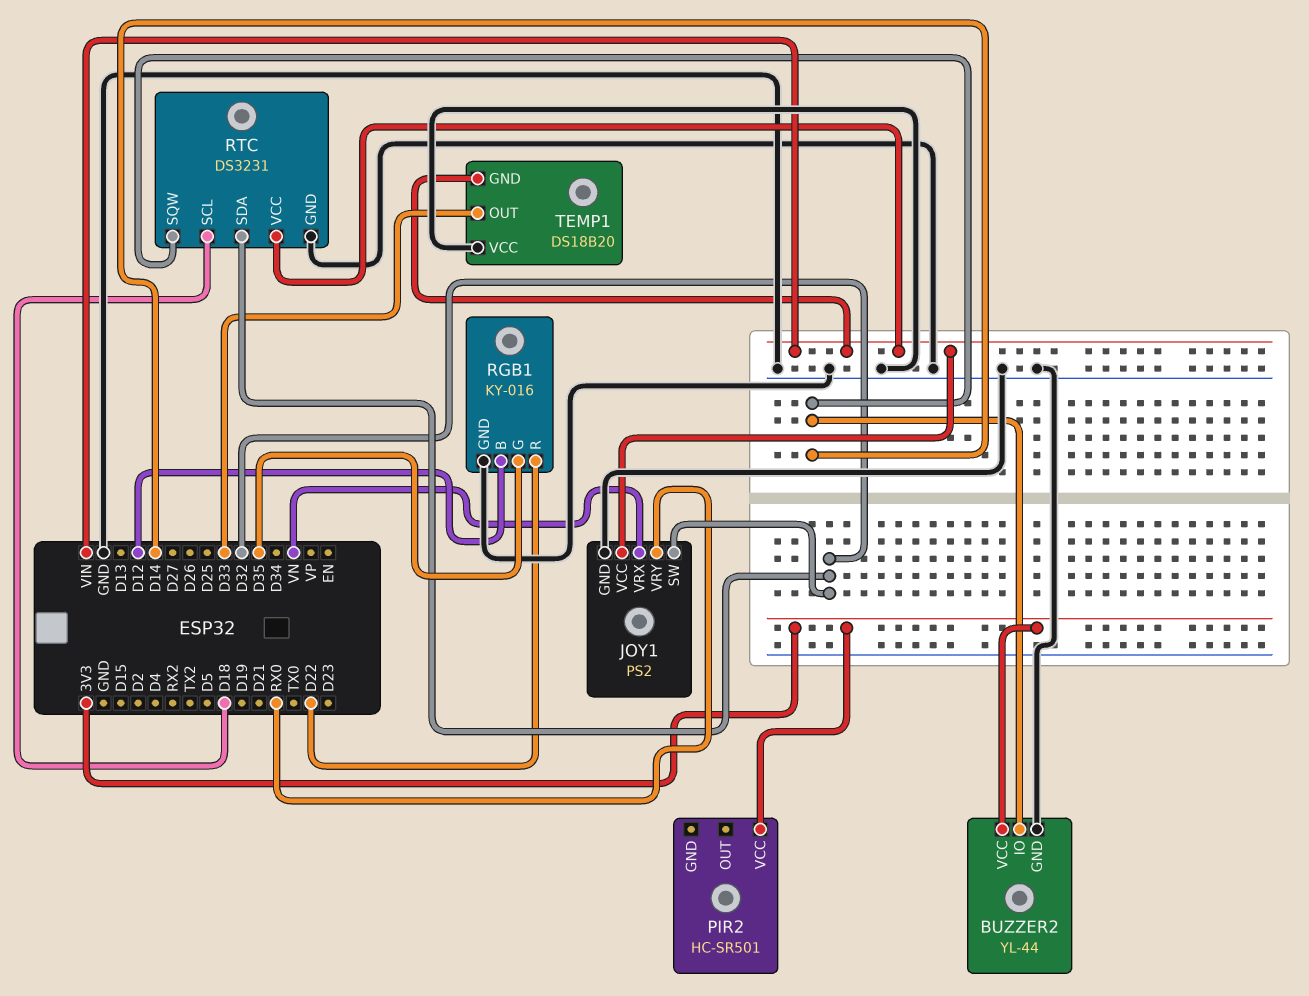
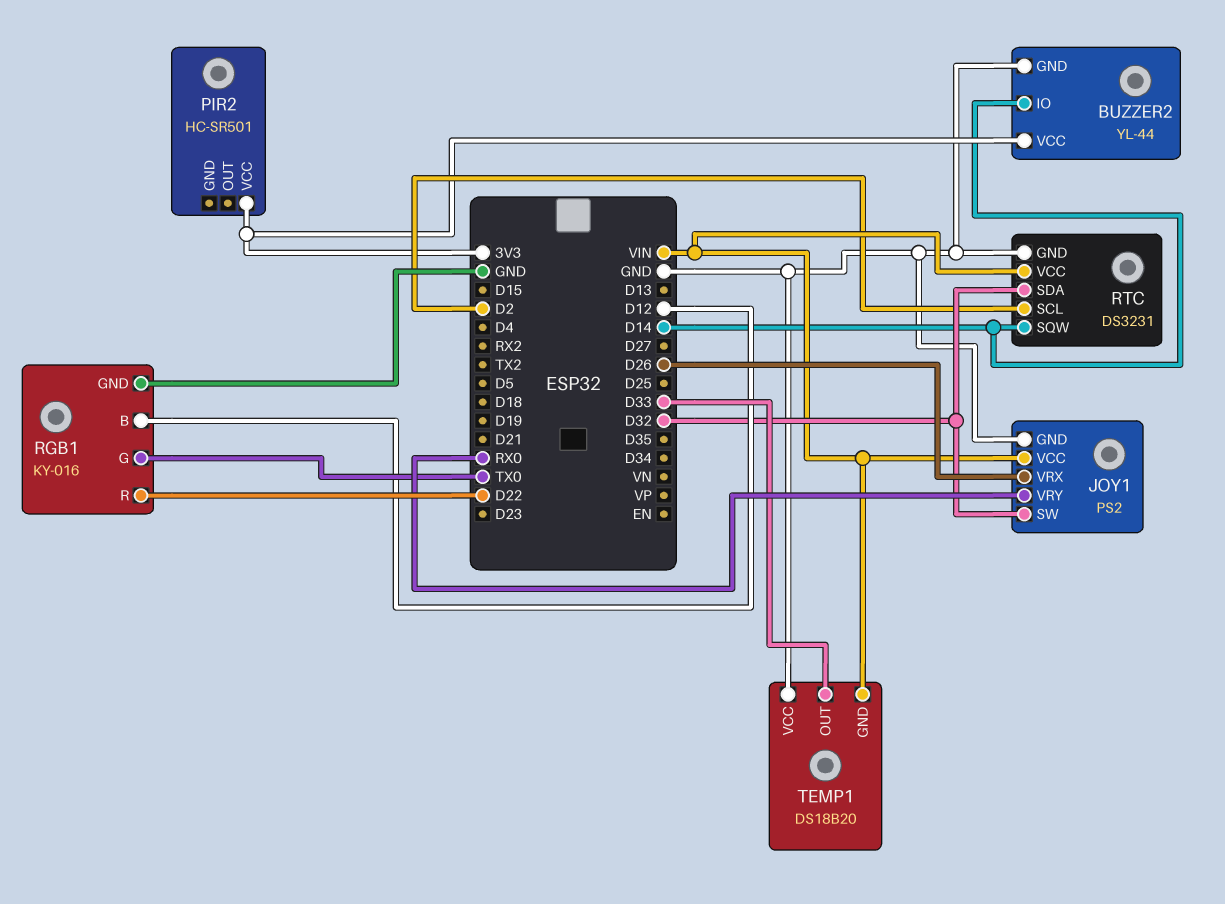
JOY1 pin VRX: VN -> D26
RGB1 pin G: D35 -> TX0
RTC pin SCL: D18 -> D2

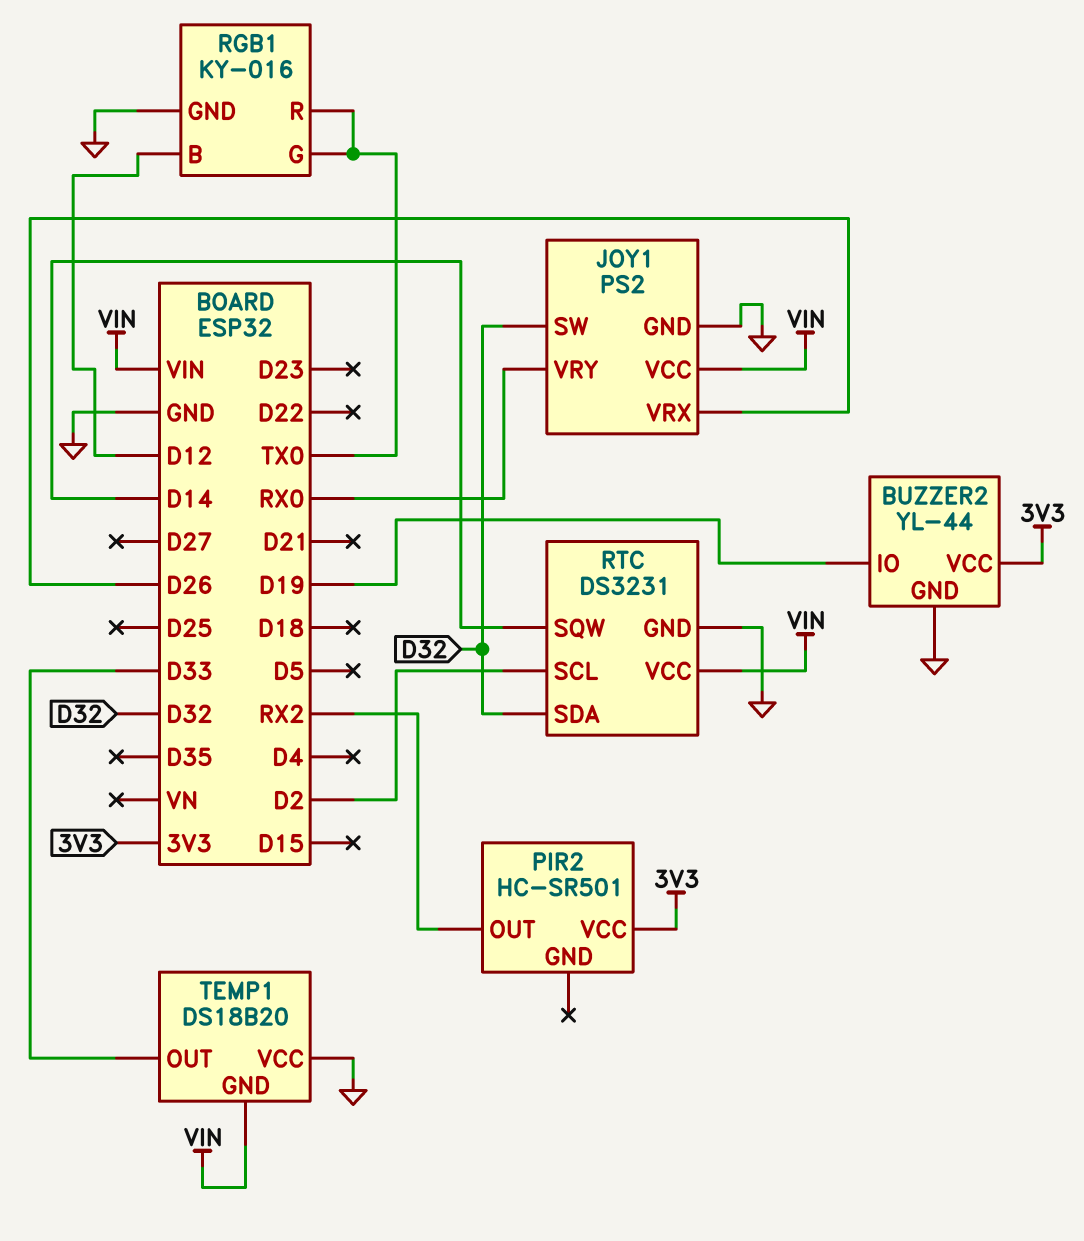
BUZZER2 pin IO: D14 -> D19
PIR2 pin OUT: none -> RX2
RGB1 pin R: D22 -> TX0

